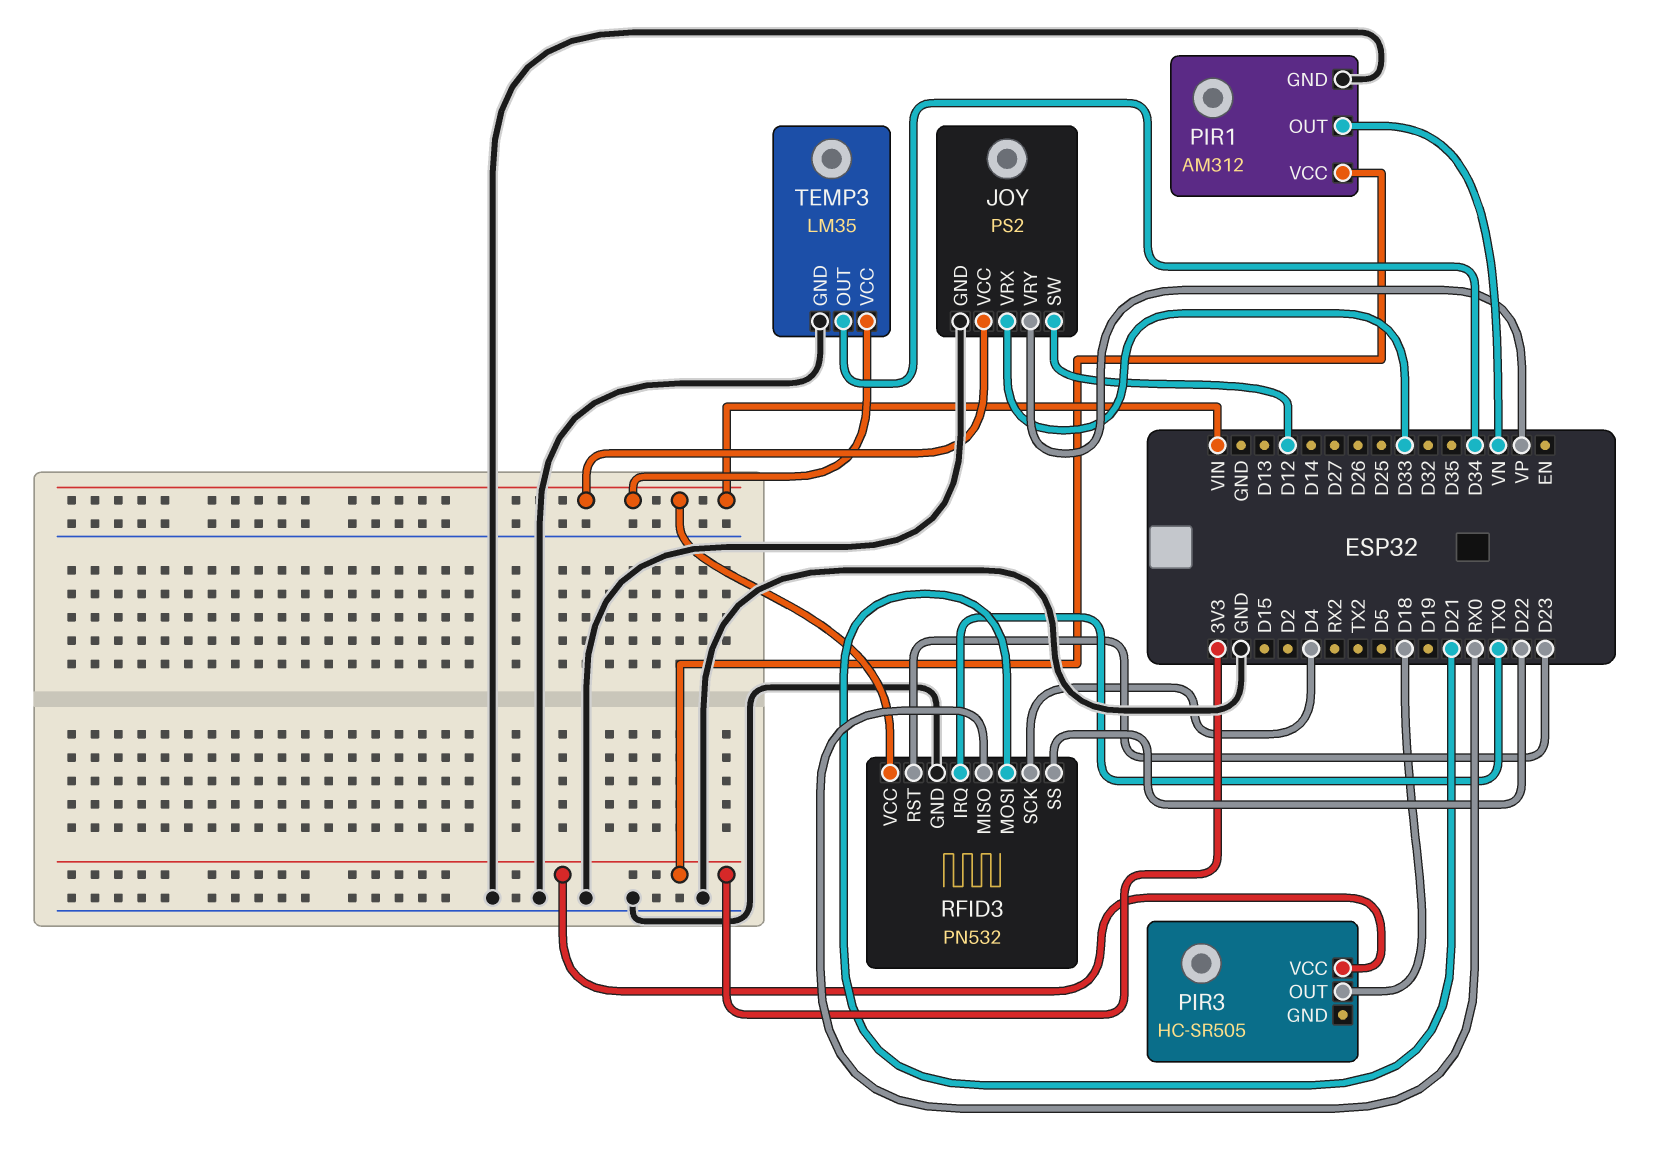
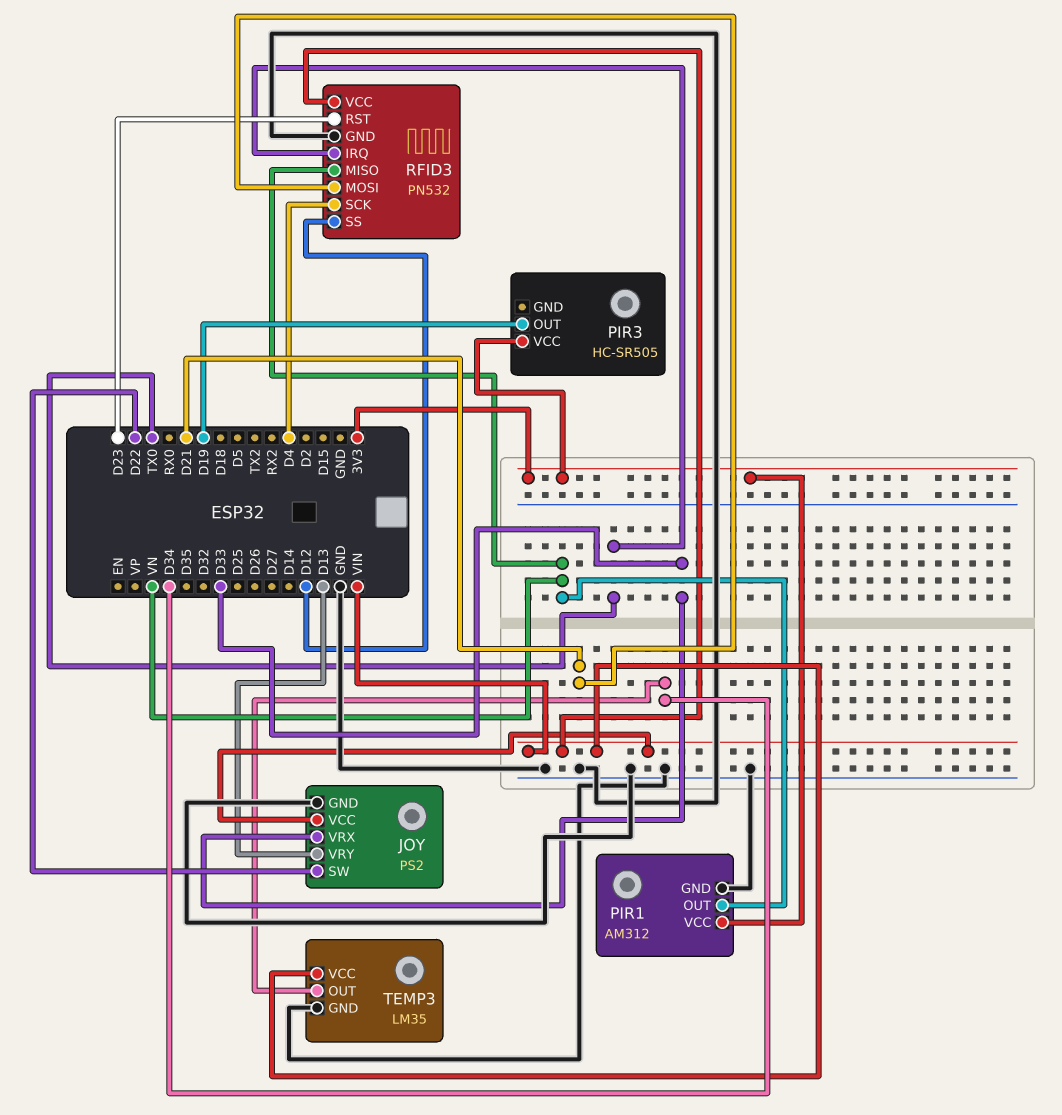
JOY pin SW: D12 -> D22
JOY pin VRY: VP -> D13
PIR3 pin OUT: D18 -> D19
RFID3 pin MISO: RX0 -> VN
RFID3 pin SS: D22 -> D12

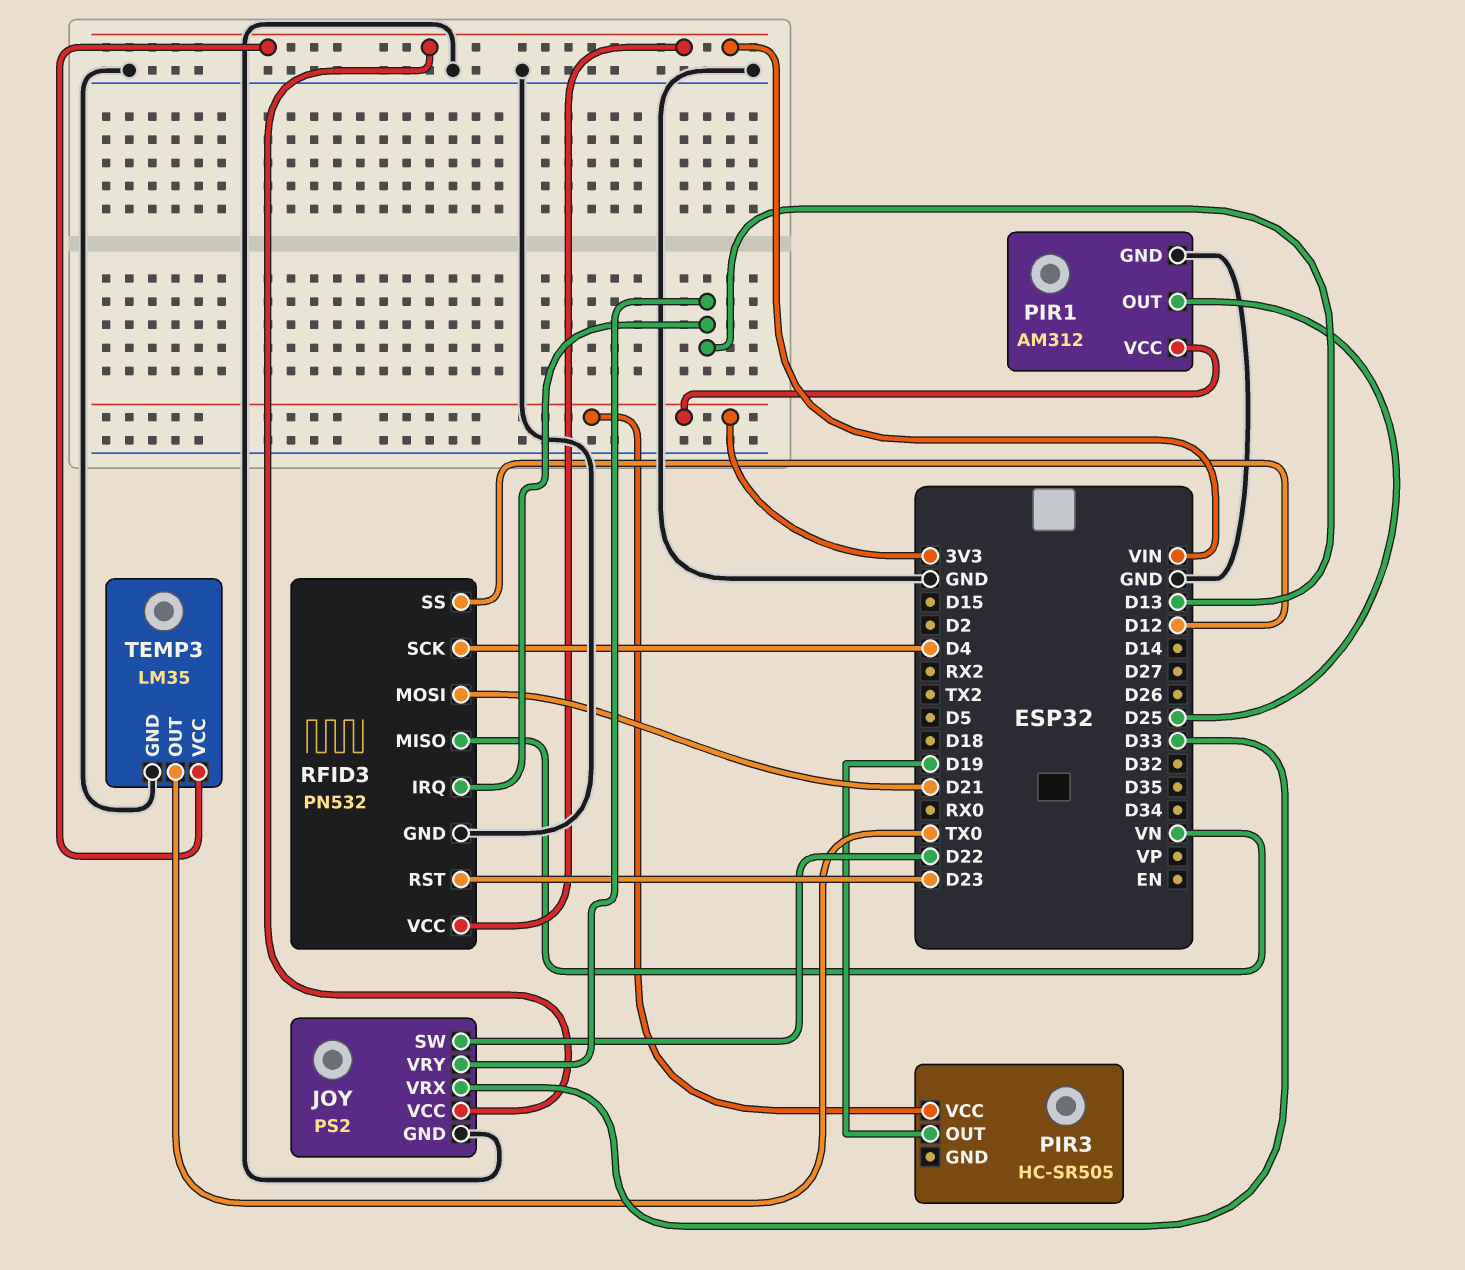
PIR1 pin OUT: VN -> D25
RFID3 pin IRQ: TX0 -> D13
TEMP3 pin OUT: D34 -> TX0

